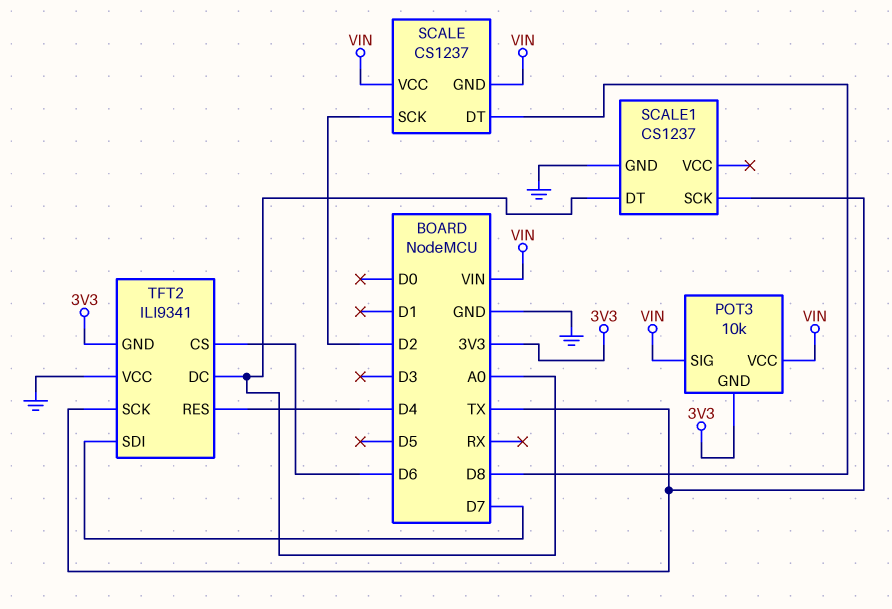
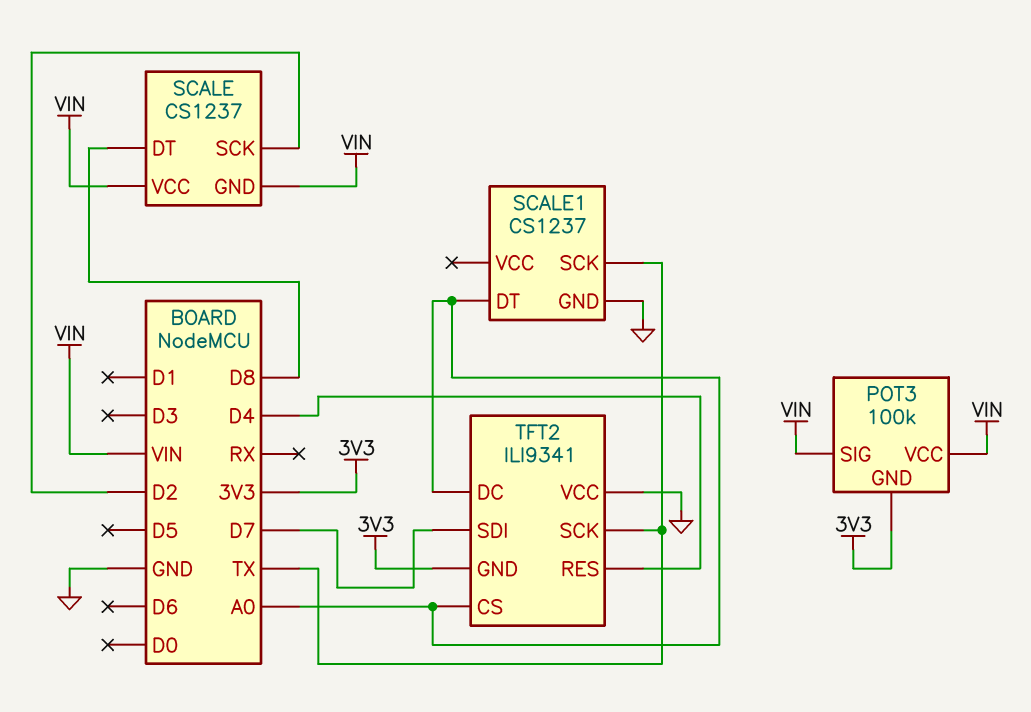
POT3: 10k -> 100k
TFT2 pin CS: D6 -> A0

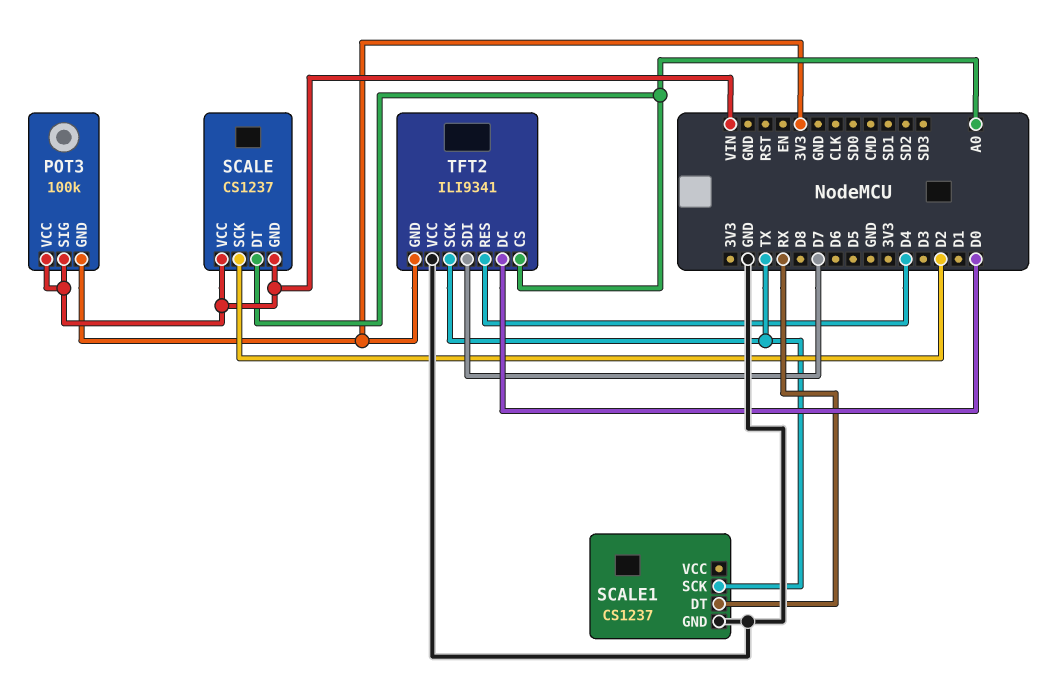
SCALE pin DT: D8 -> A0
SCALE1 pin DT: A0 -> RX
TFT2 pin DC: A0 -> D0

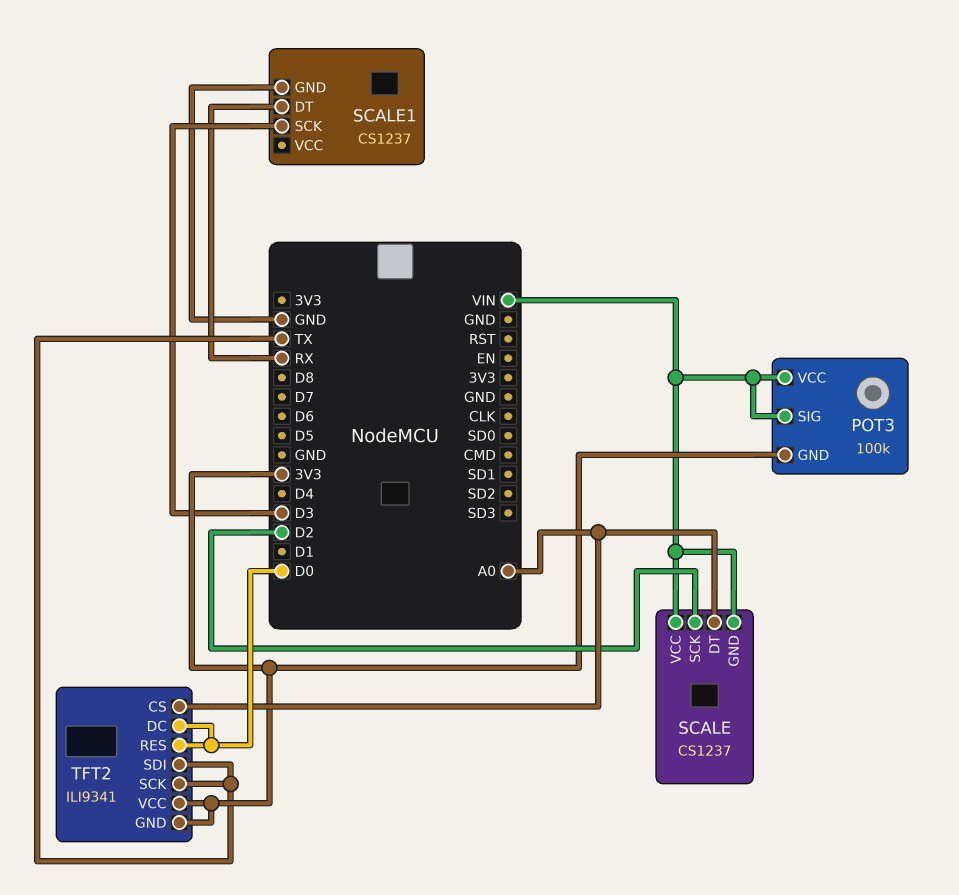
SCALE1 pin SCK: TX -> D3
TFT2 pin RES: D4 -> D0
TFT2 pin SDI: D7 -> TX
TFT2 pin VCC: GND -> 3V3

